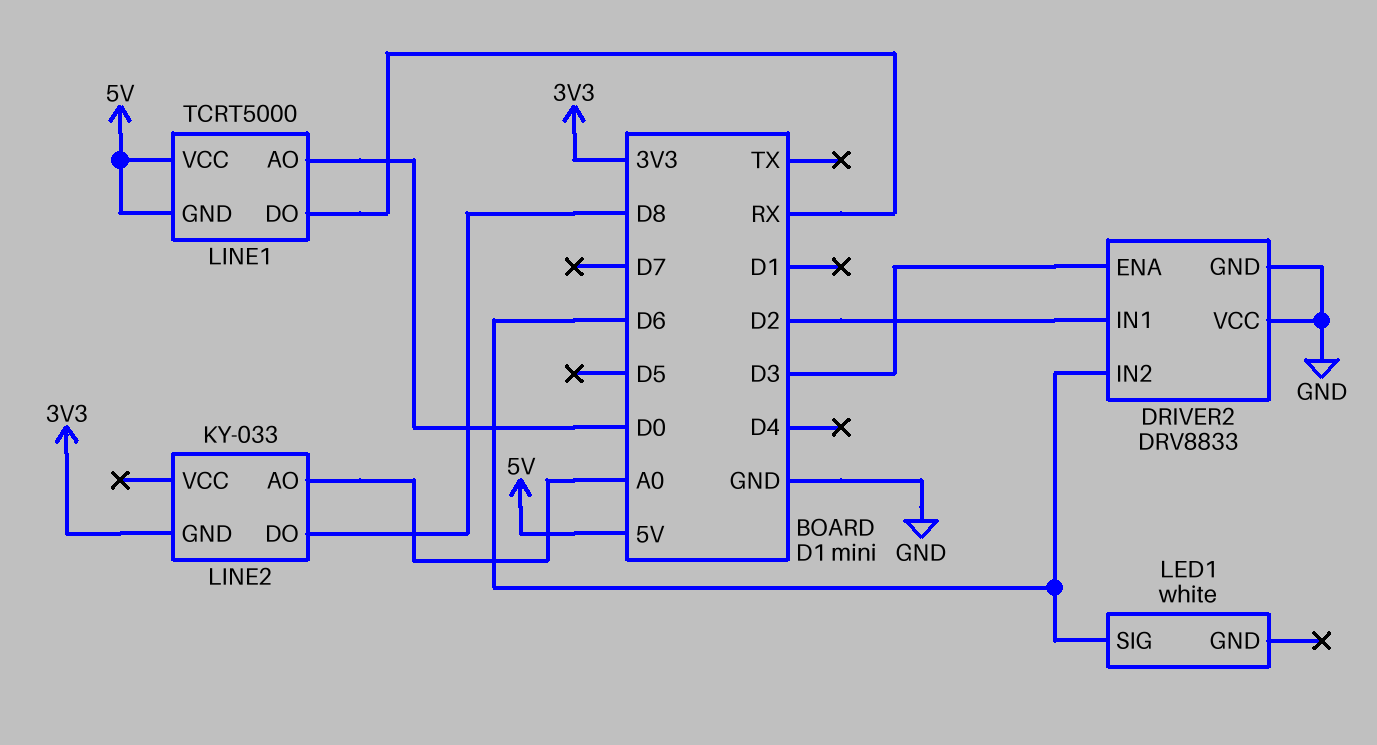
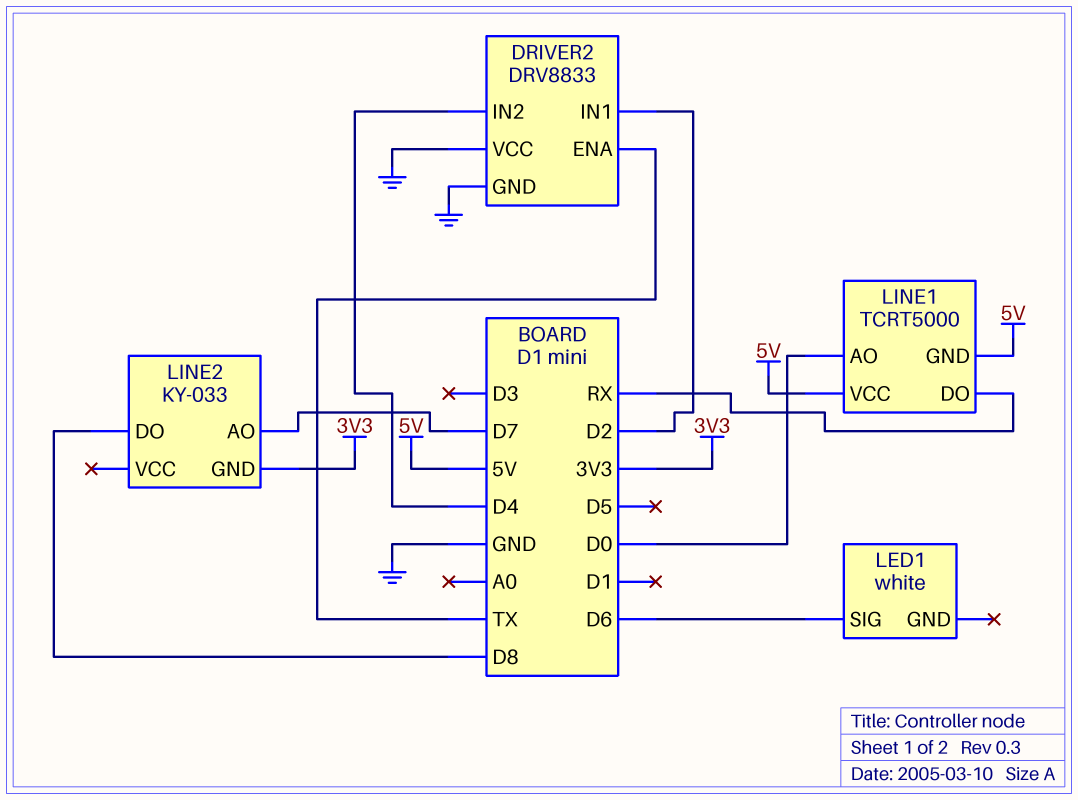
DRIVER2 pin ENA: D3 -> TX
DRIVER2 pin IN2: D6 -> D4
LINE2 pin AO: A0 -> D7

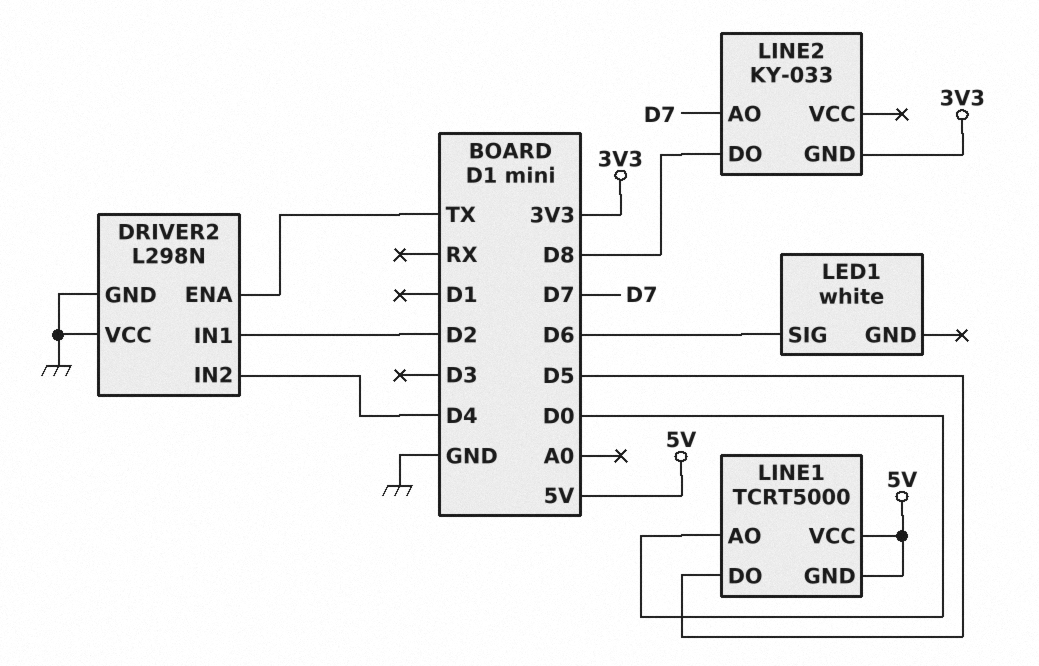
DRIVER2: DRV8833 -> L298N
LINE1 pin DO: RX -> D5

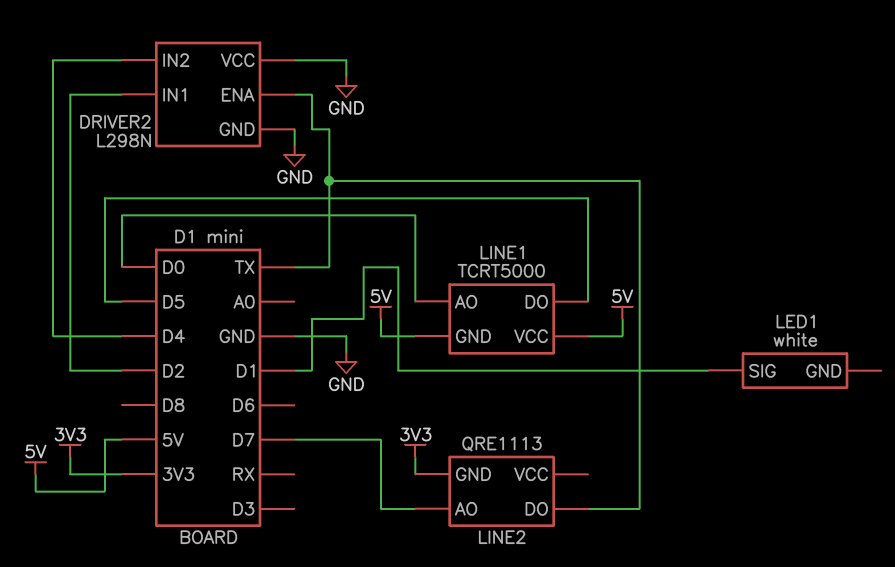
LED1 pin SIG: D6 -> D1
LINE2: KY-033 -> QRE1113
LINE2 pin DO: D8 -> TX

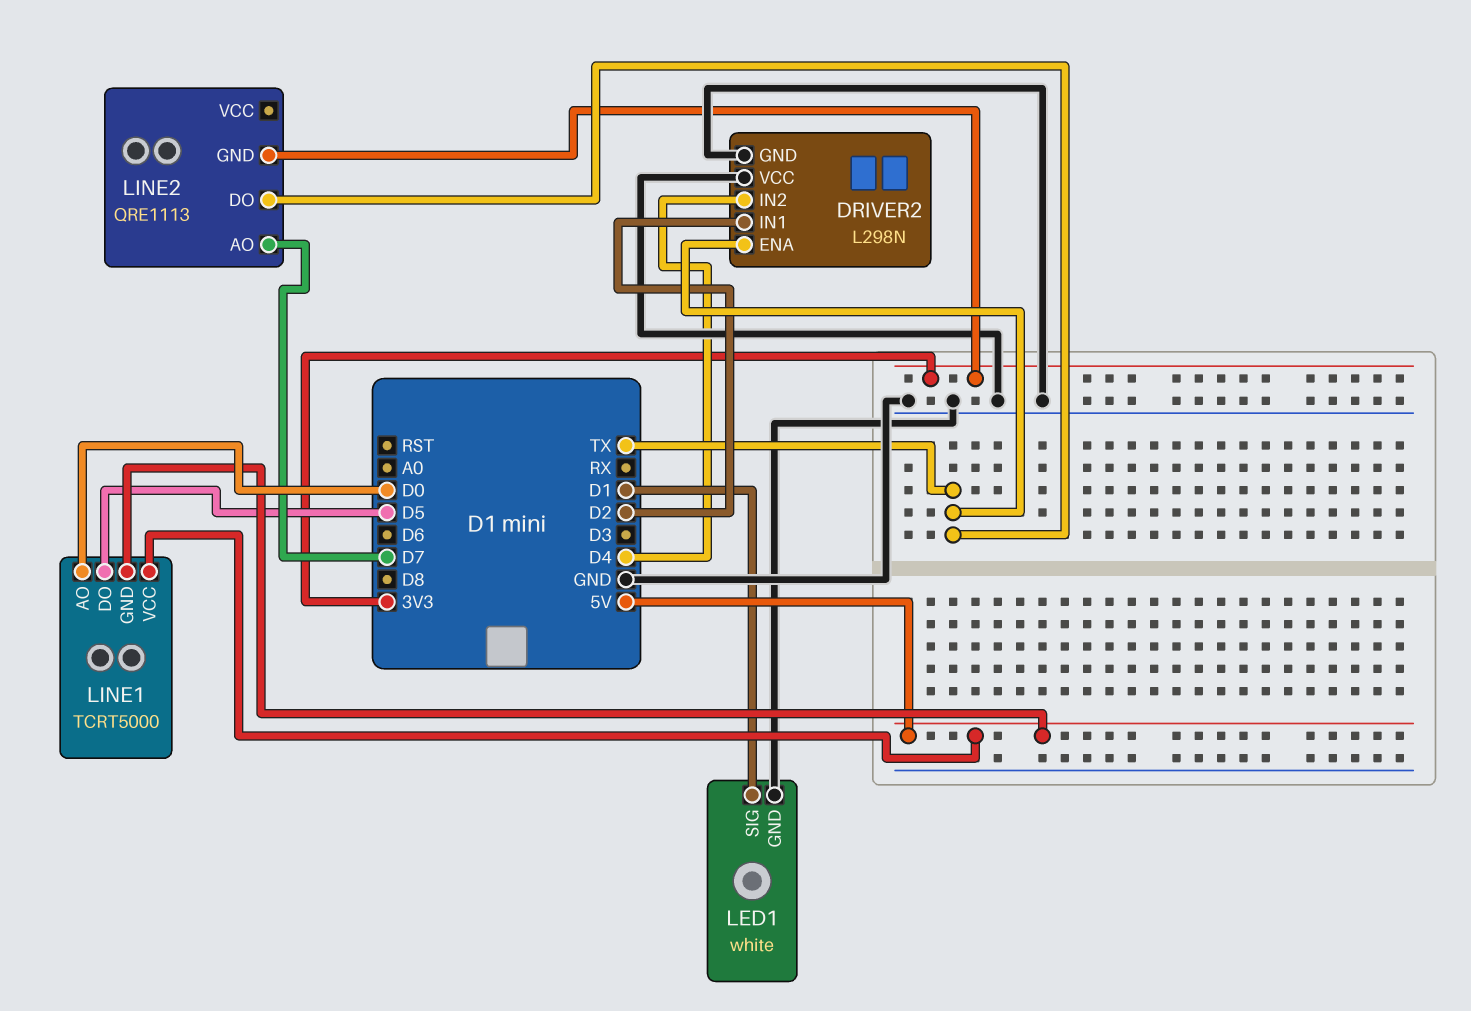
LED1 pin GND: none -> GND

